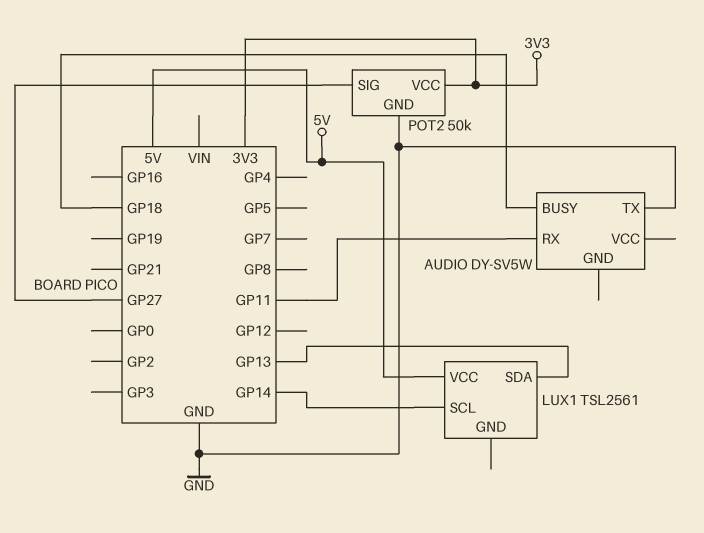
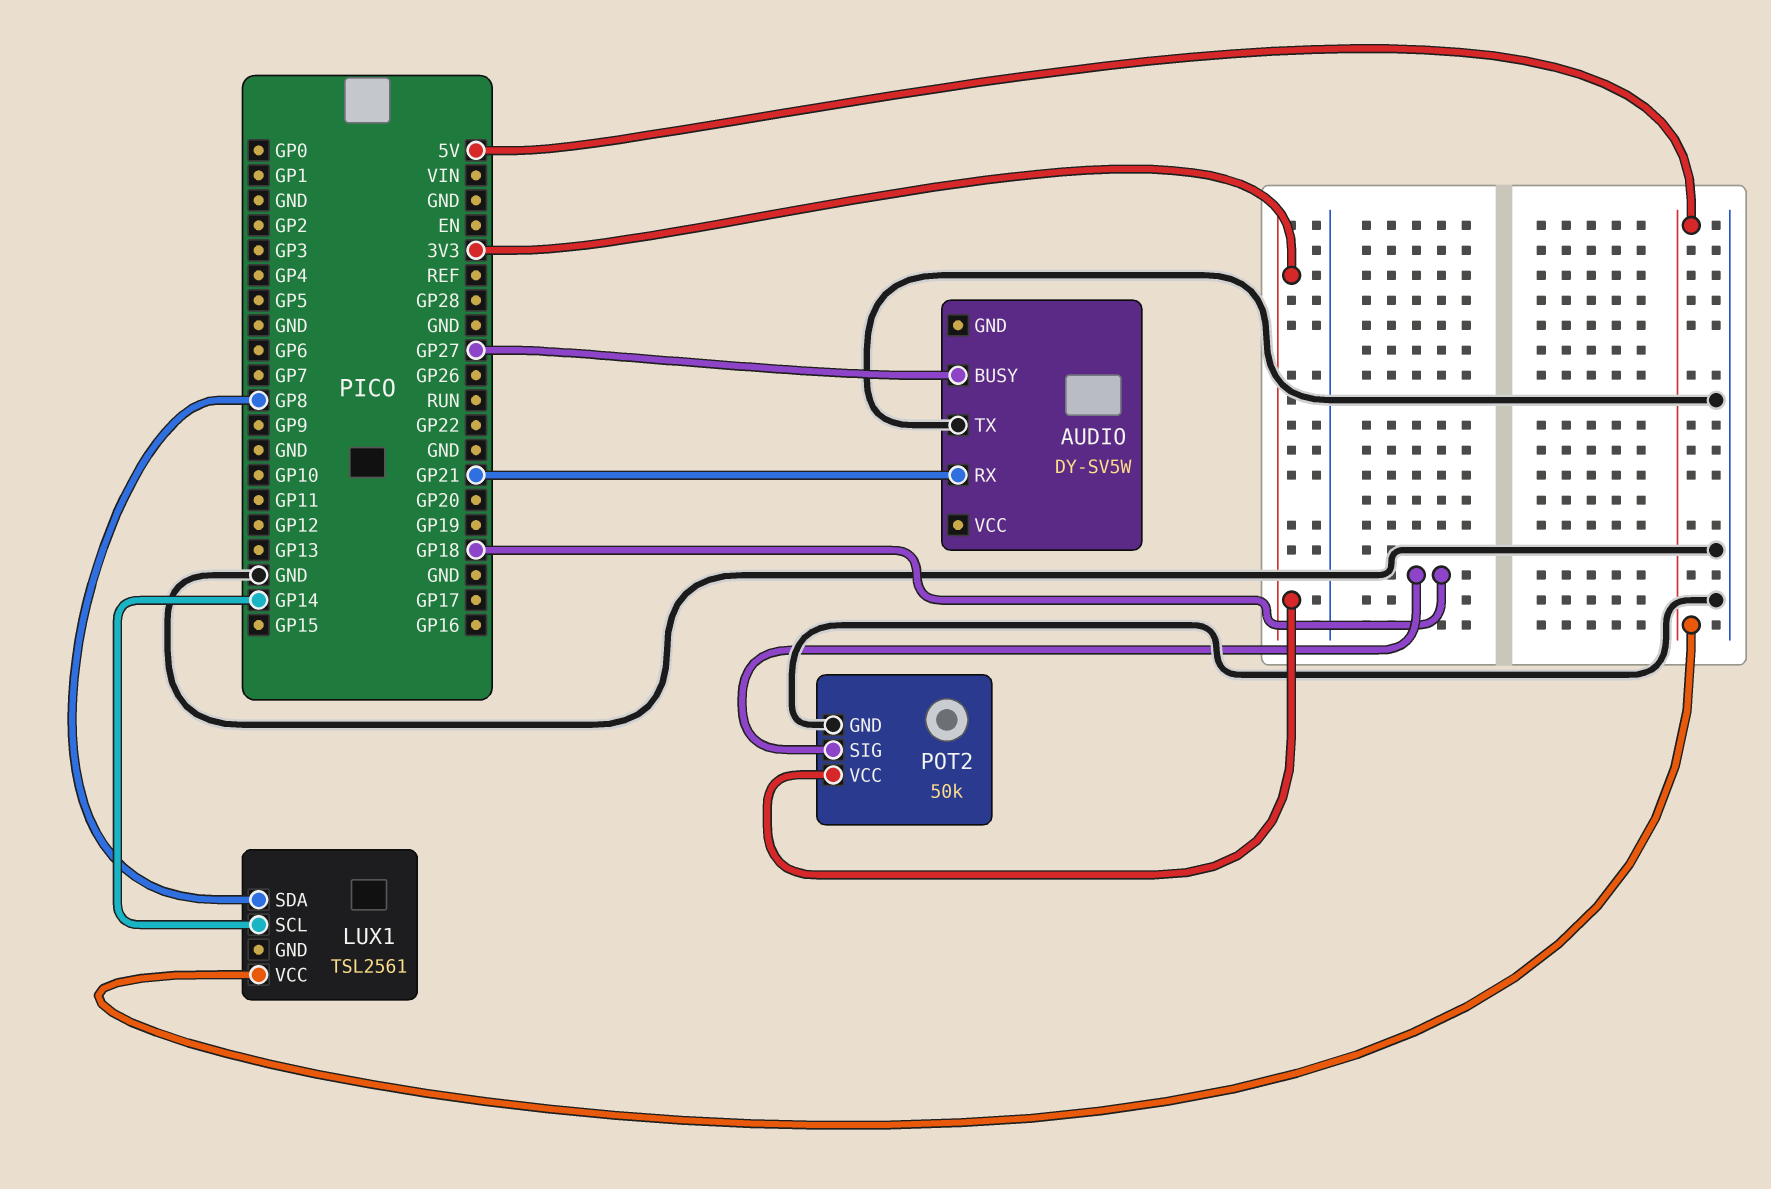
AUDIO pin BUSY: GP18 -> GP27
AUDIO pin RX: GP11 -> GP21
LUX1 pin SDA: GP13 -> GP8
POT2 pin SIG: GP27 -> GP18

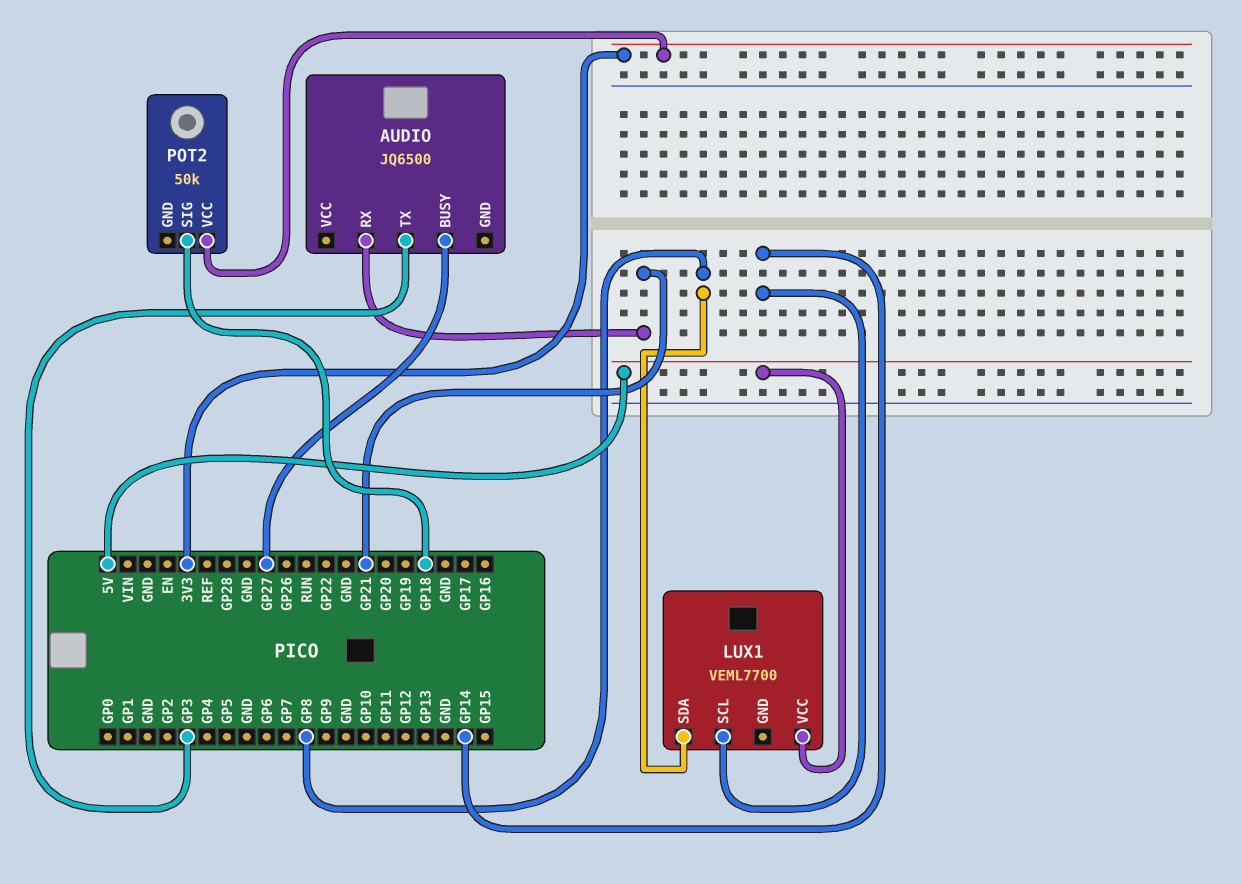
AUDIO: DY-SV5W -> JQ6500
AUDIO pin TX: GND -> GP3
LUX1: TSL2561 -> VEML7700
POT2 pin GND: GND -> none

